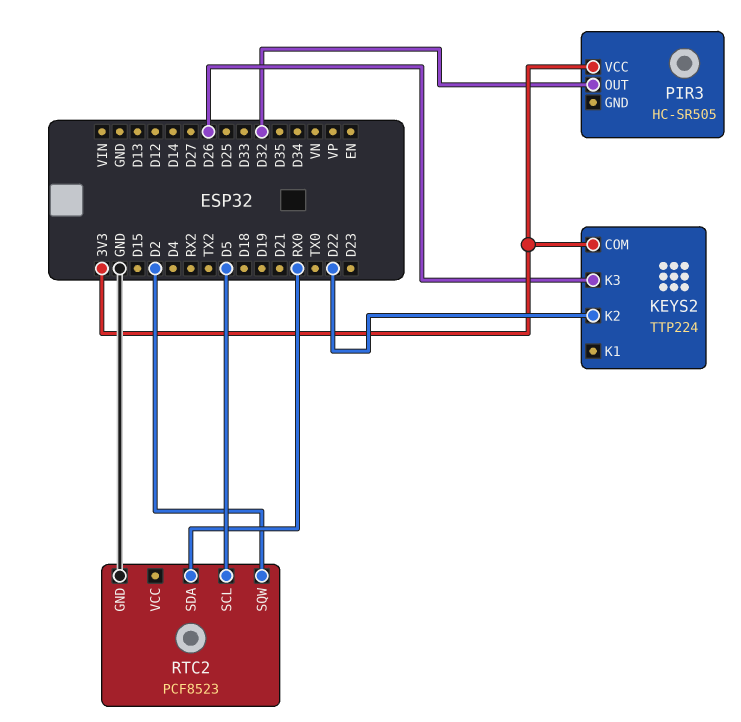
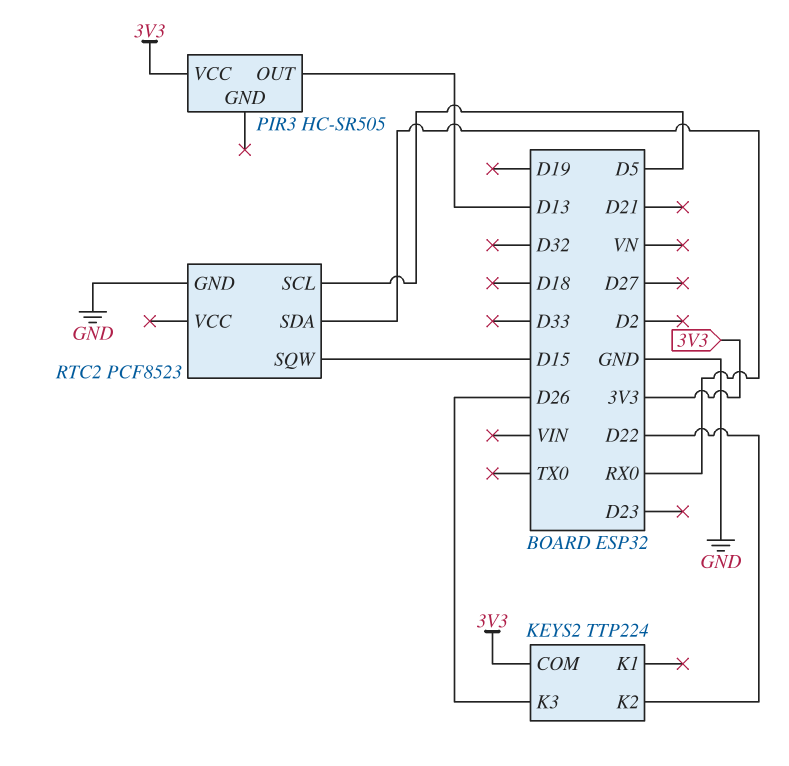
PIR3 pin OUT: D32 -> D13
RTC2 pin SQW: D2 -> D15

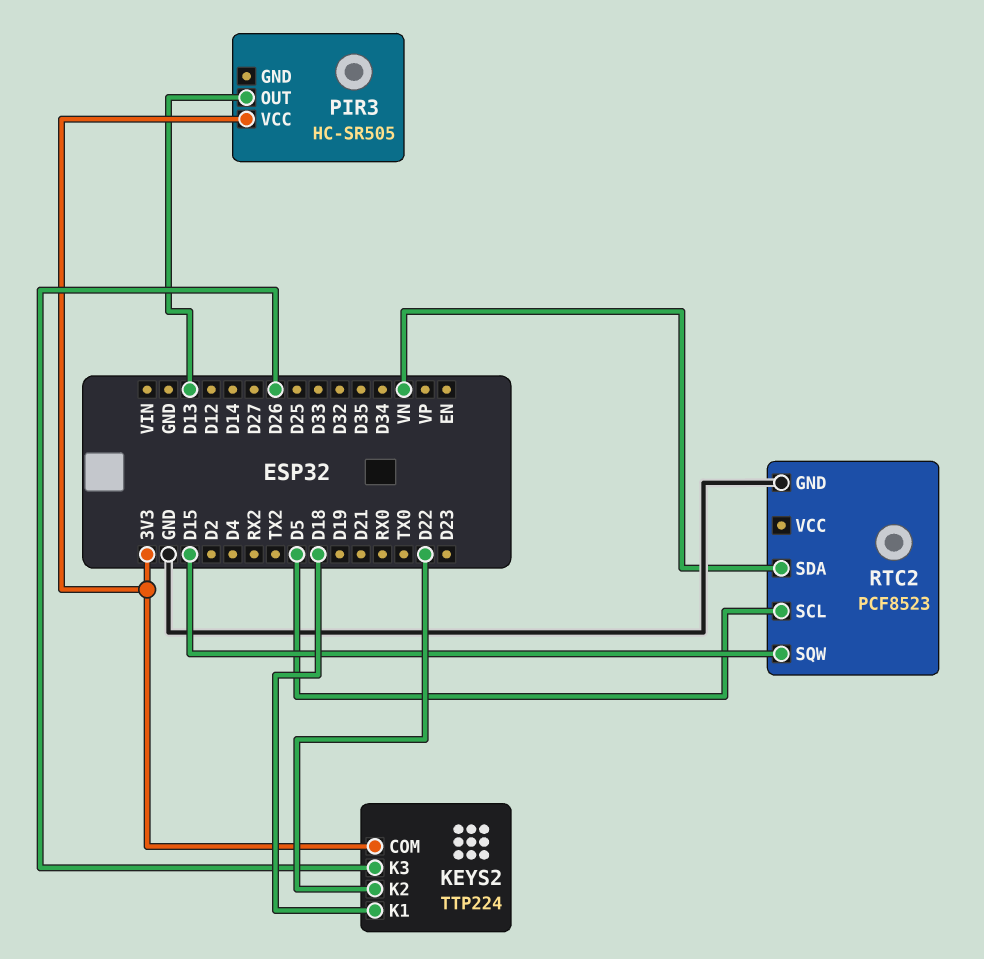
KEYS2 pin K1: none -> D18
RTC2 pin SDA: RX0 -> VN

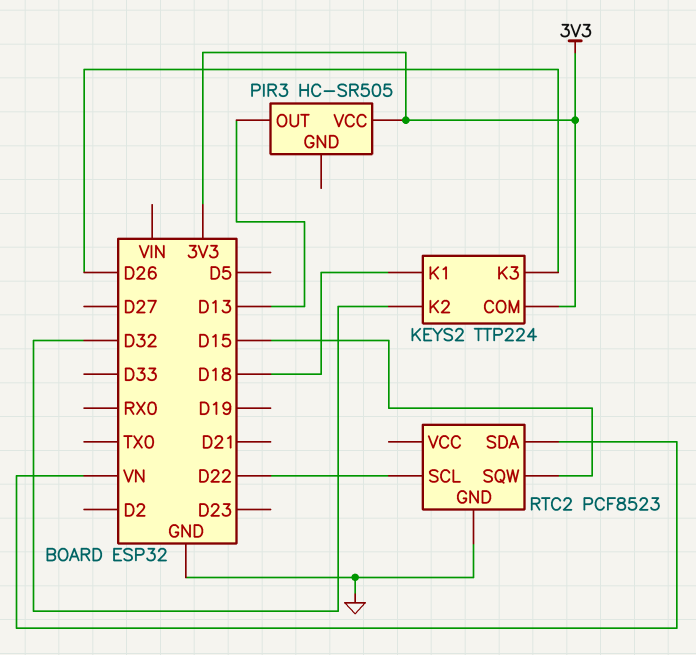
KEYS2 pin K2: D22 -> D32
RTC2 pin SCL: D5 -> D22

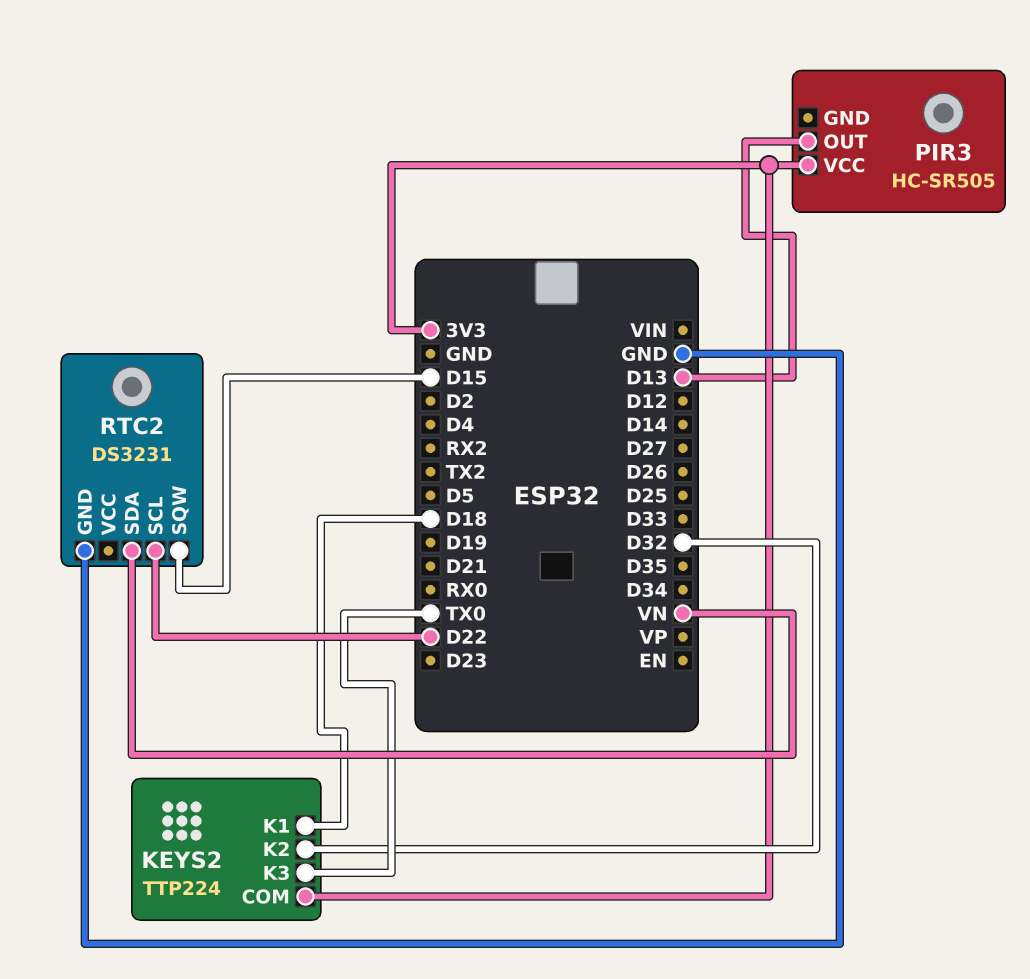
KEYS2 pin K3: D26 -> TX0
RTC2: PCF8523 -> DS3231

